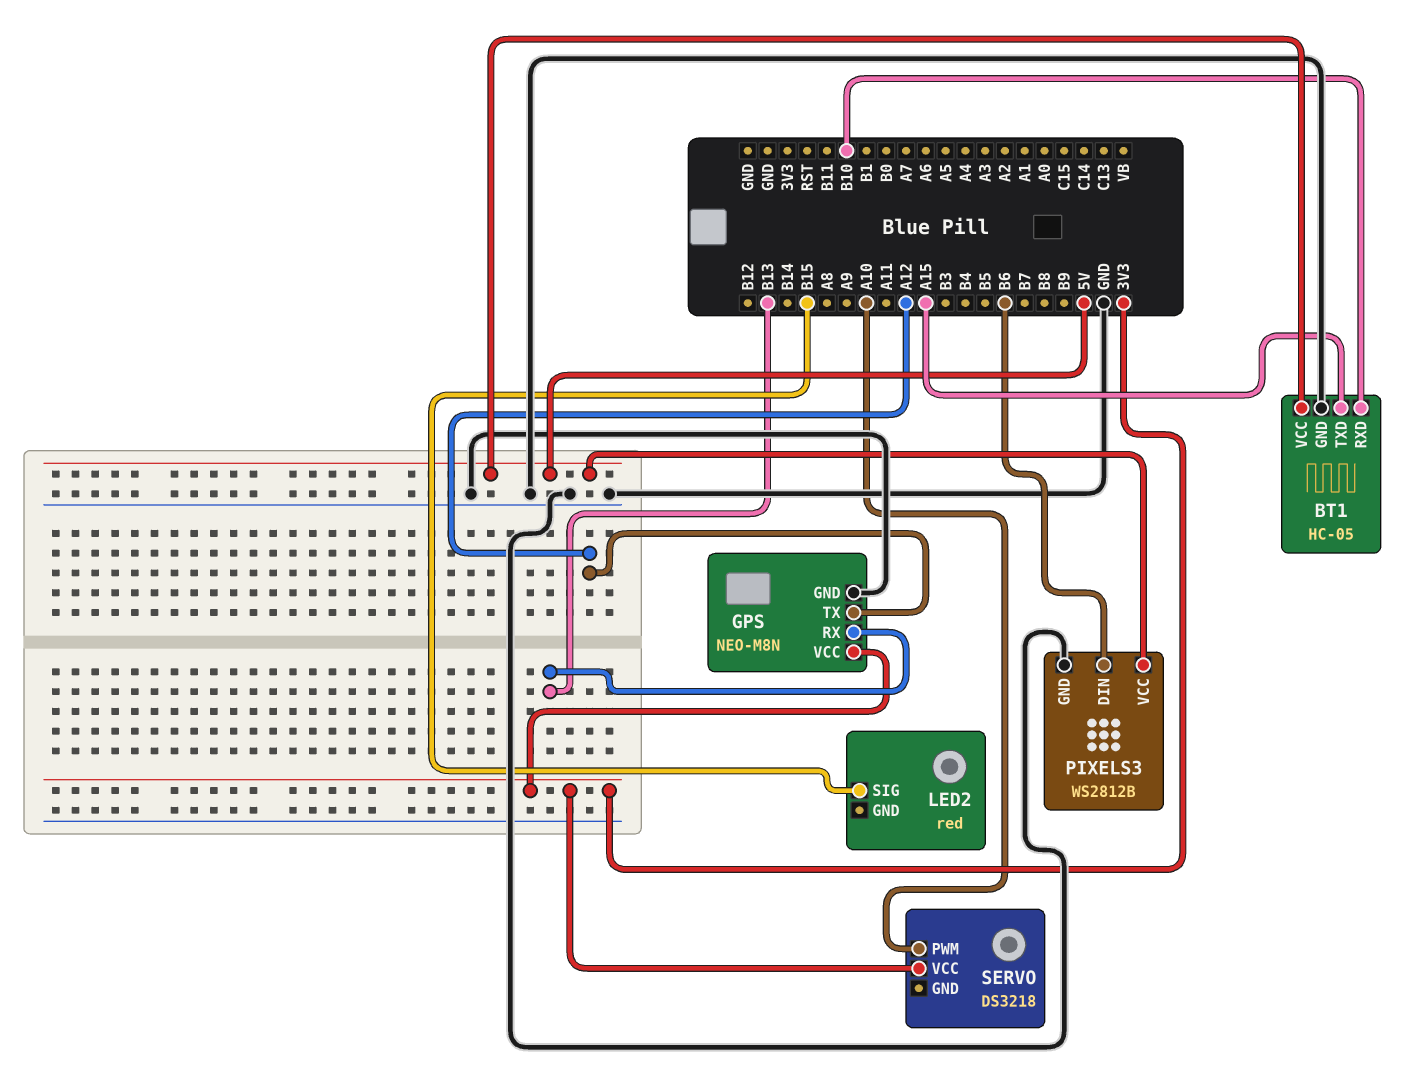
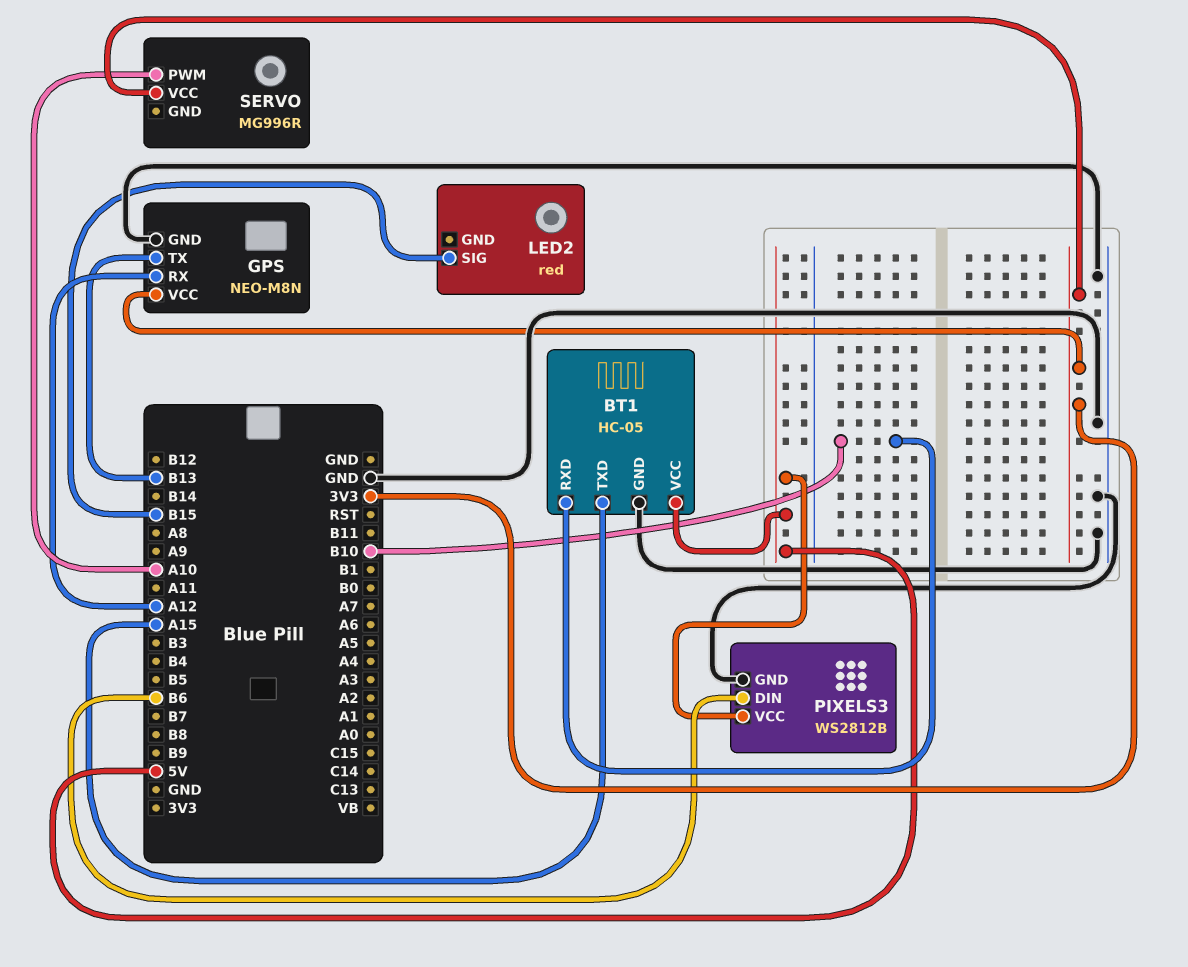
GPS pin RX: B13 -> A12
GPS pin TX: A12 -> B13
SERVO: DS3218 -> MG996R

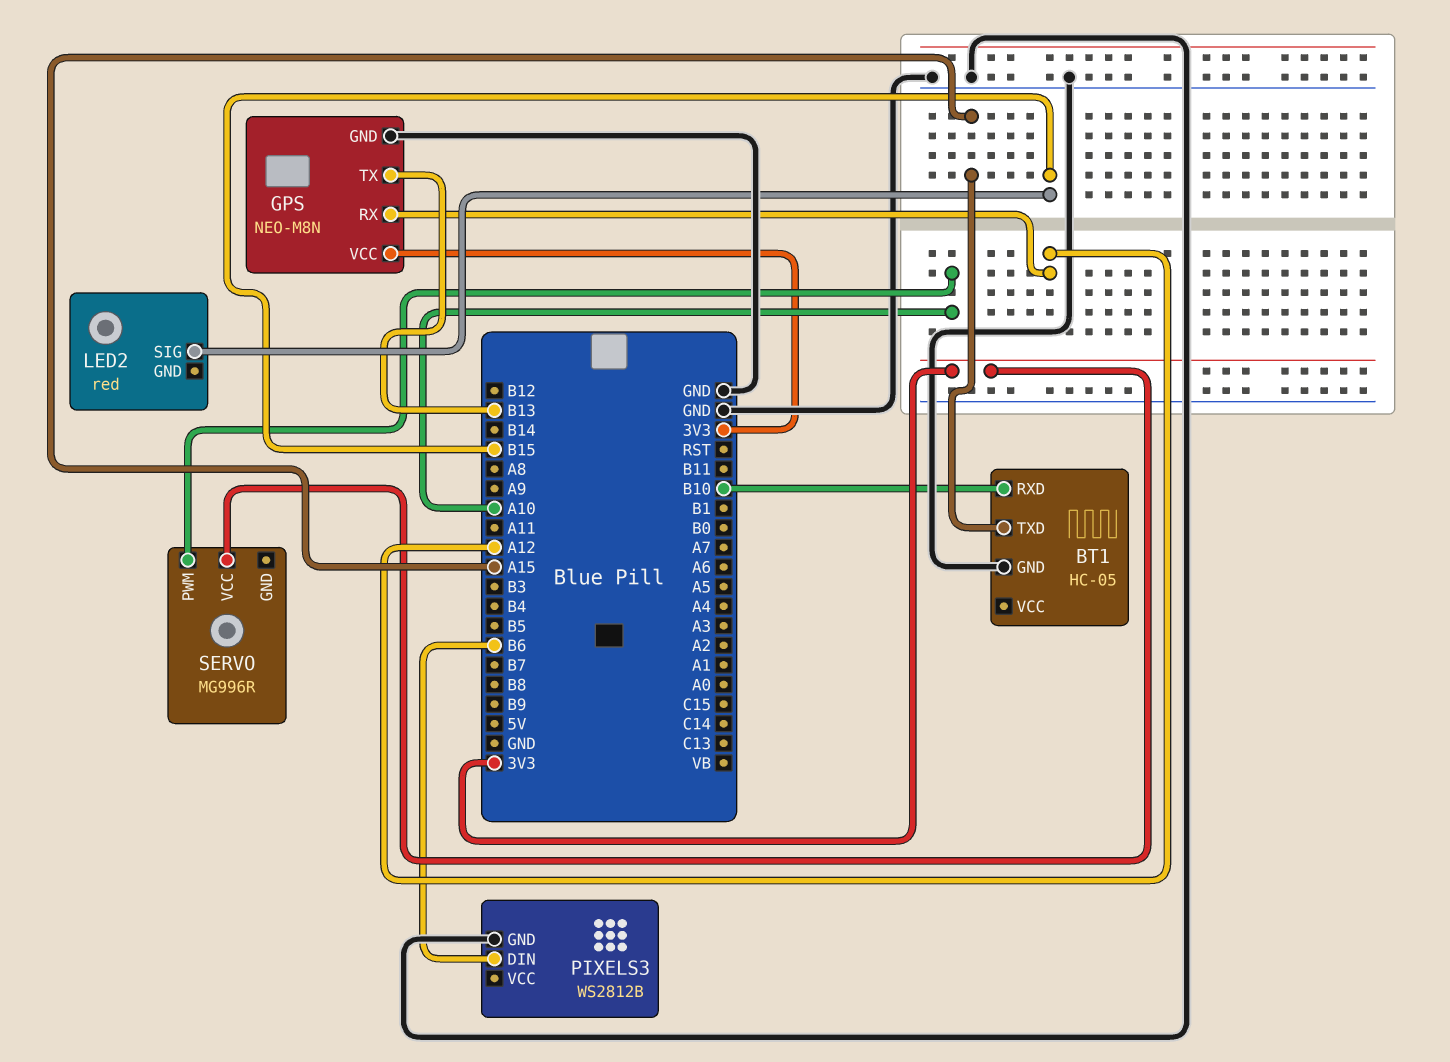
BT1 pin VCC: 5V -> none
PIXELS3 pin VCC: 5V -> none

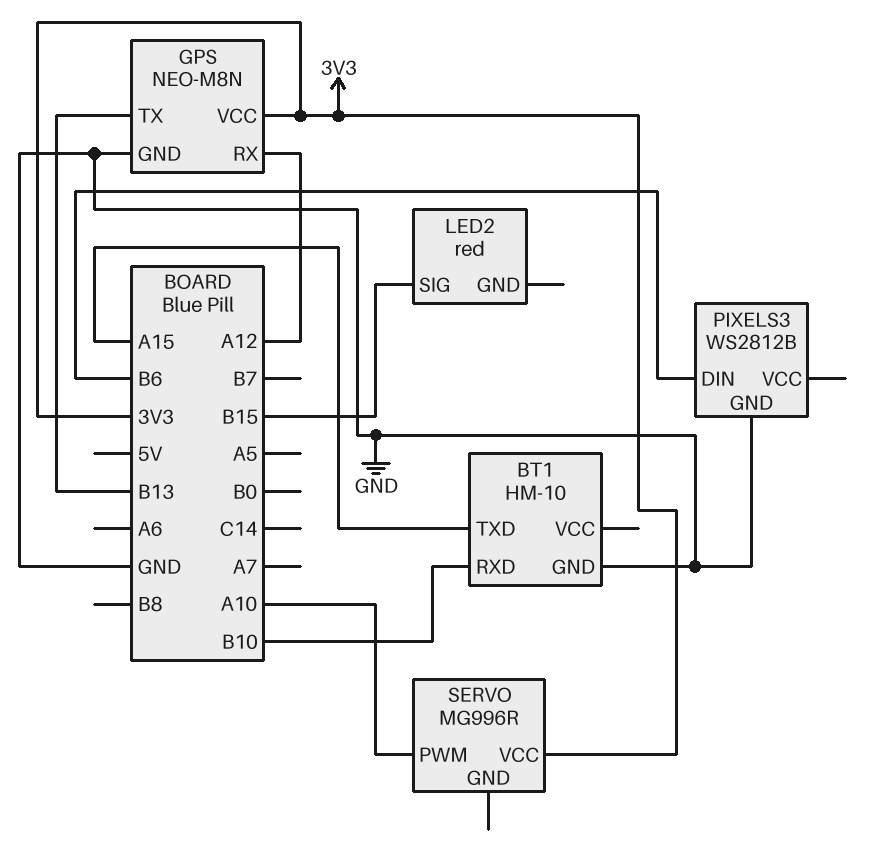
BT1: HC-05 -> HM-10

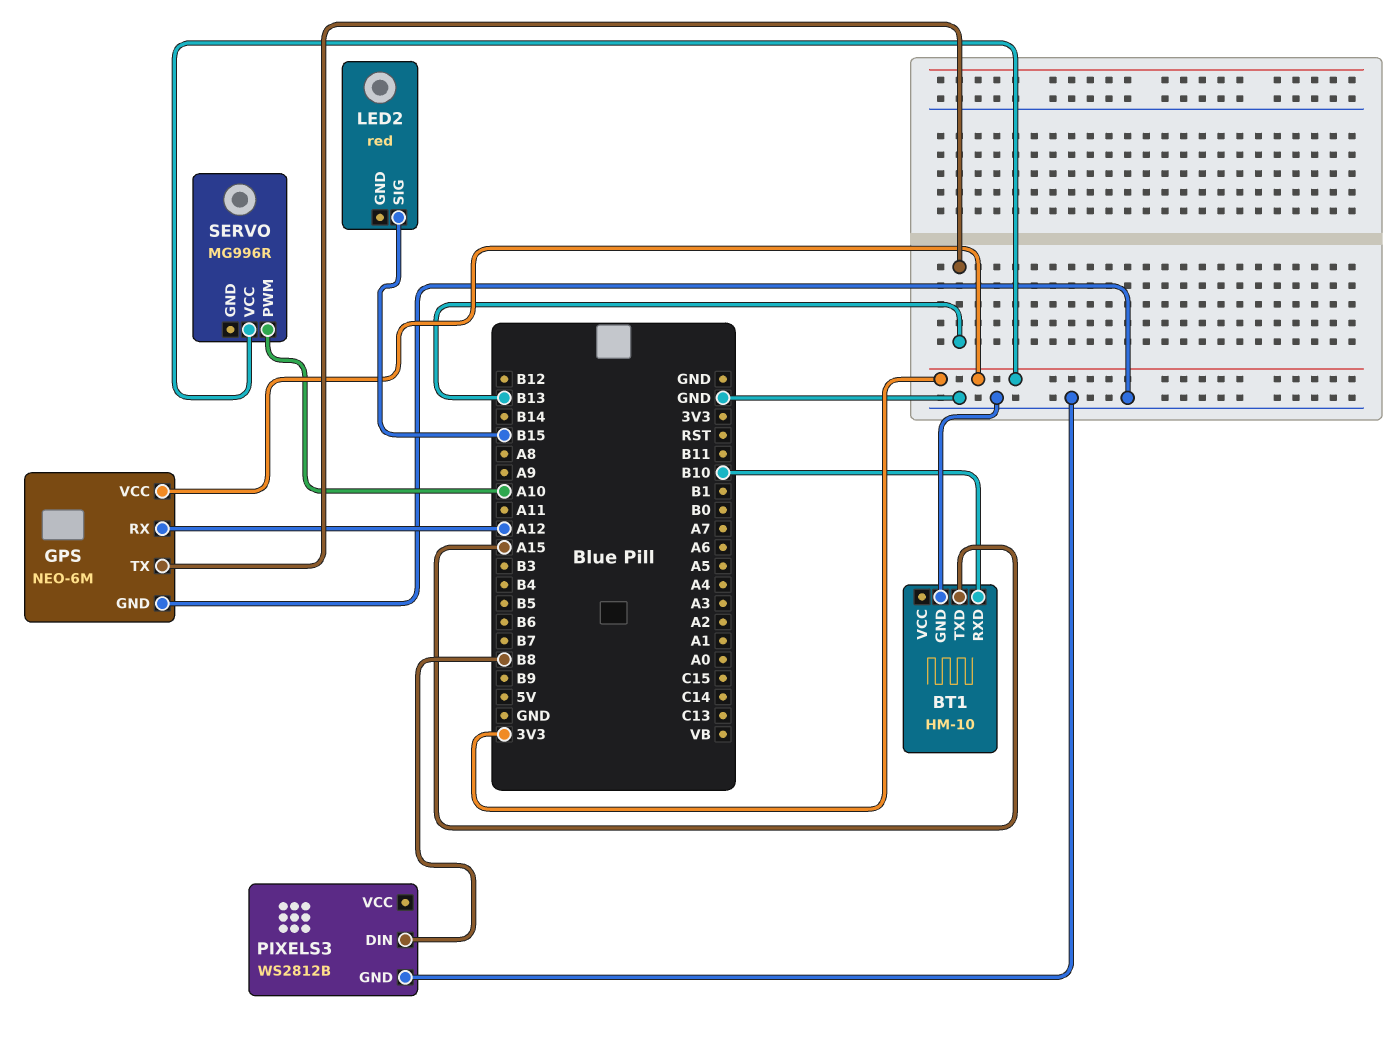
GPS: NEO-M8N -> NEO-6M
PIXELS3 pin DIN: B6 -> B8

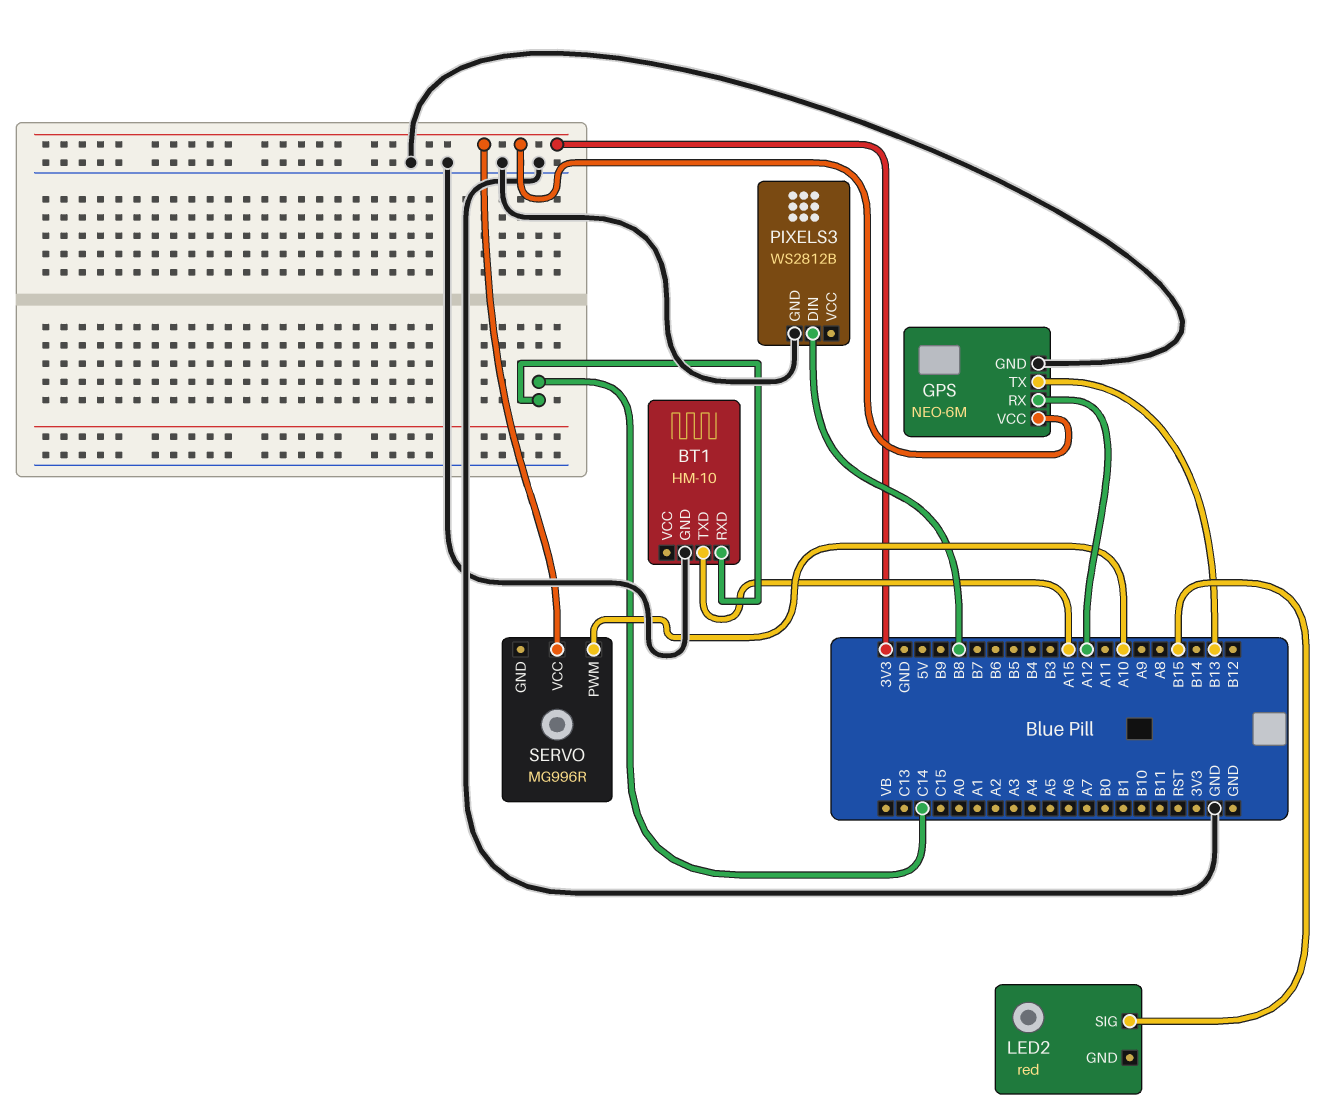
BT1 pin RXD: B10 -> C14

